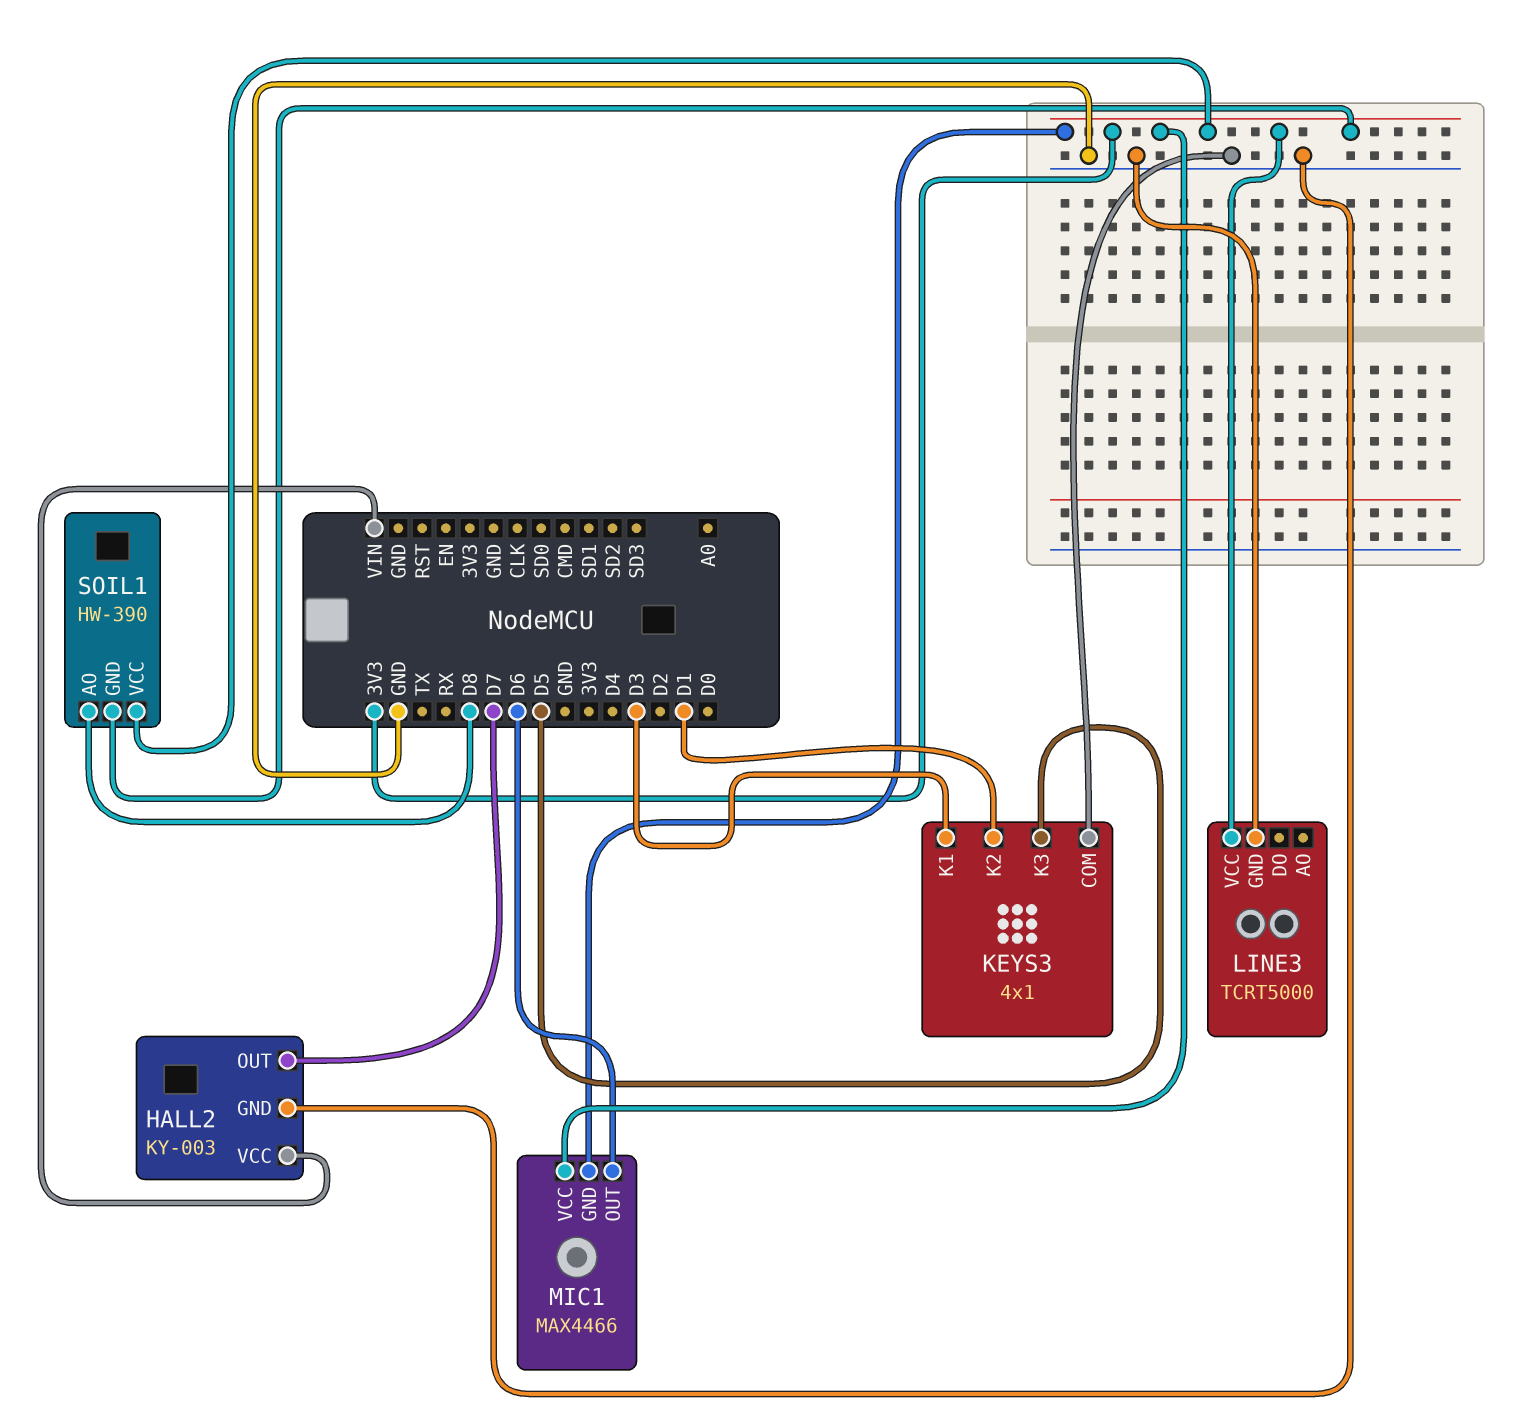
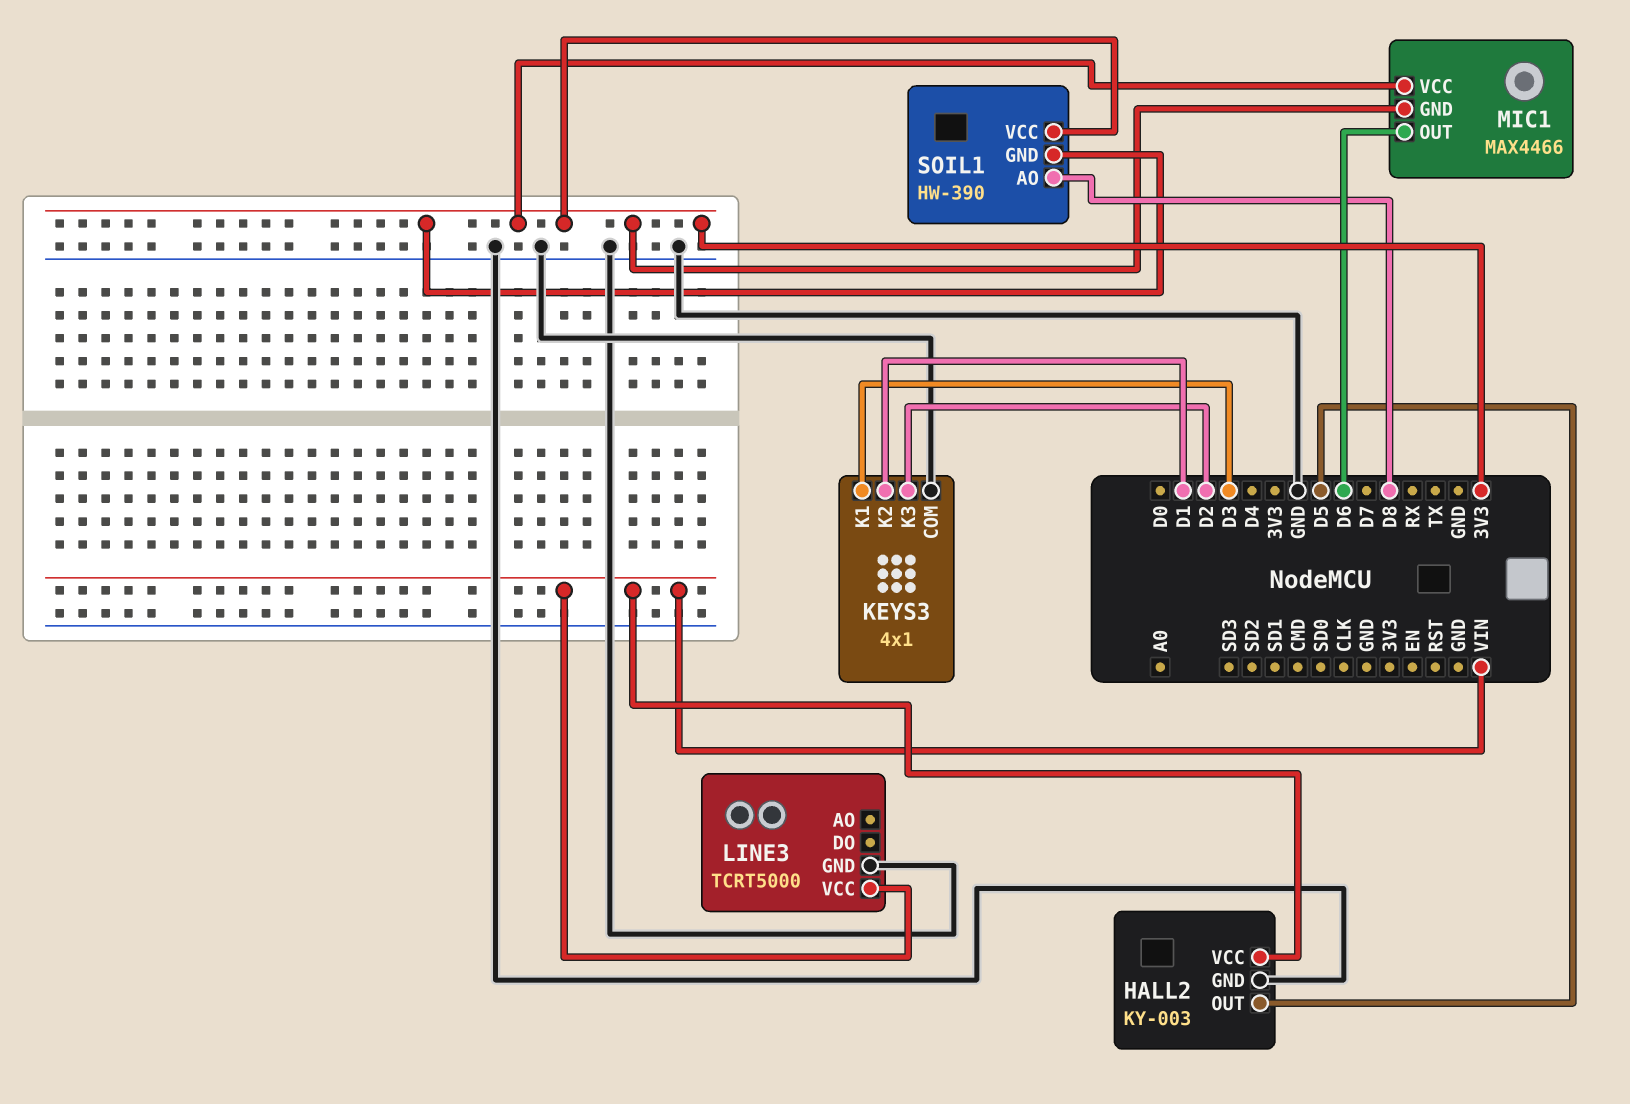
HALL2 pin OUT: D7 -> D5
KEYS3 pin K3: D5 -> D2
LINE3 pin VCC: 3V3 -> VIN

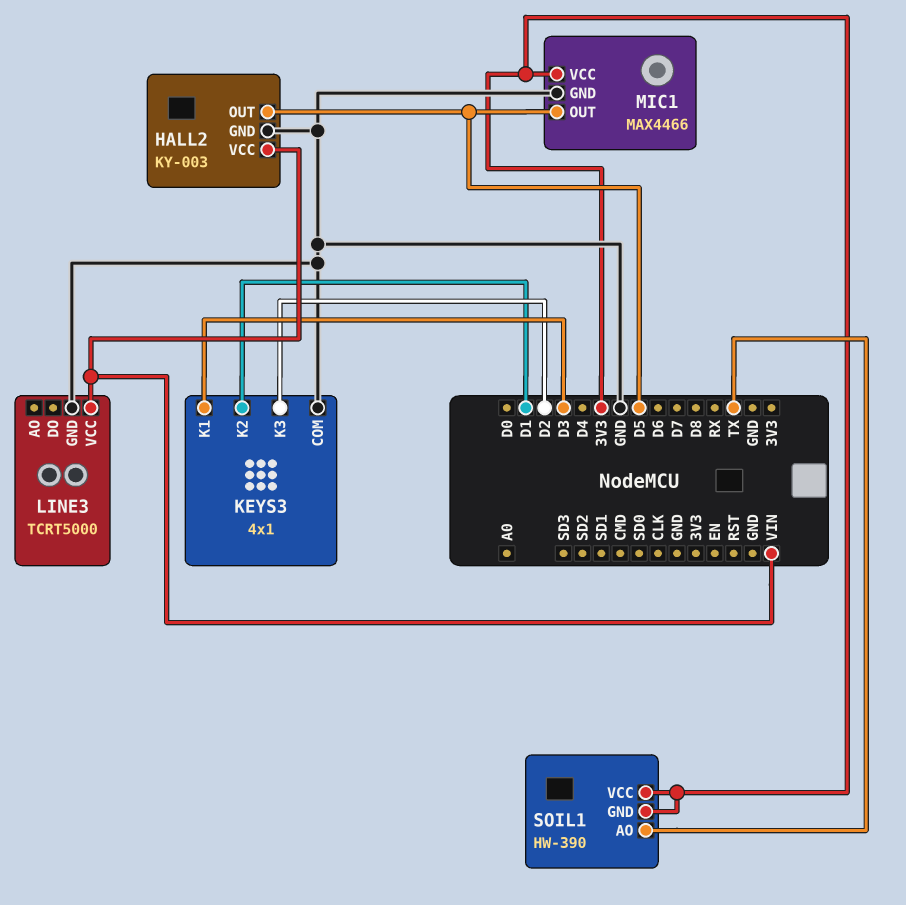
MIC1 pin GND: 3V3 -> GND
MIC1 pin OUT: D6 -> D5
SOIL1 pin AO: D8 -> TX

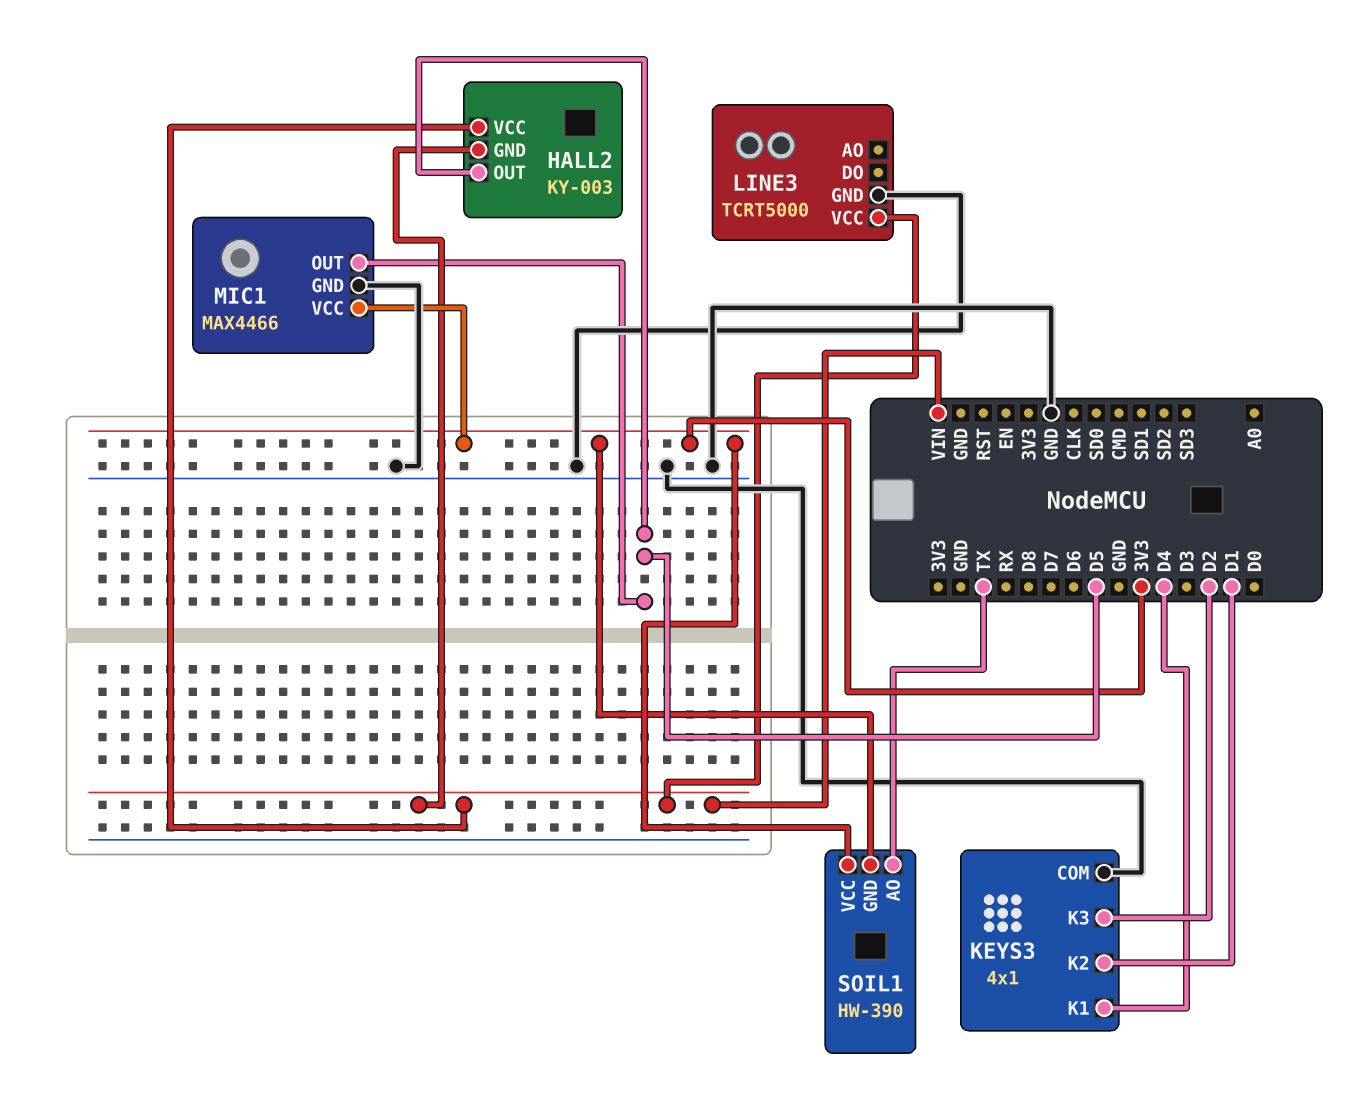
HALL2 pin GND: GND -> VIN
KEYS3 pin K1: D3 -> D4

